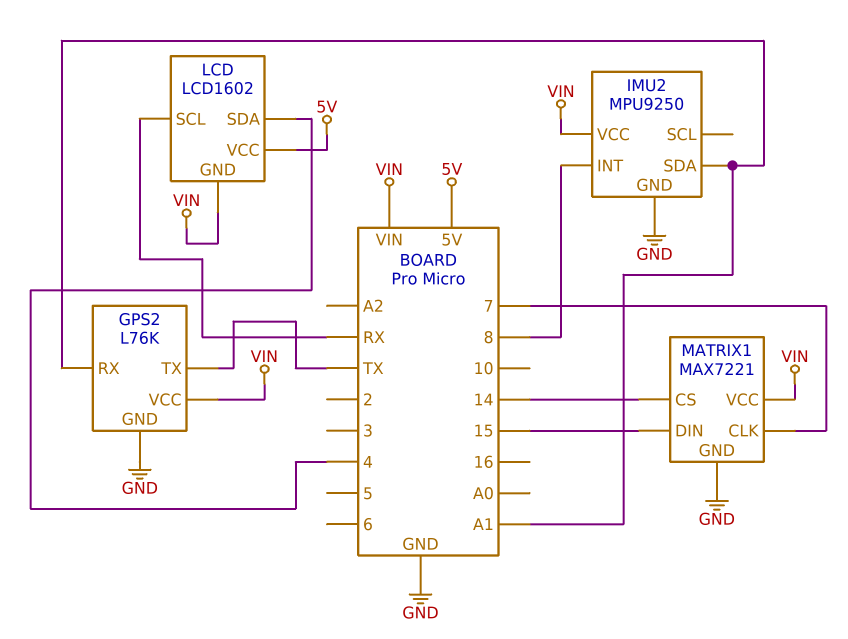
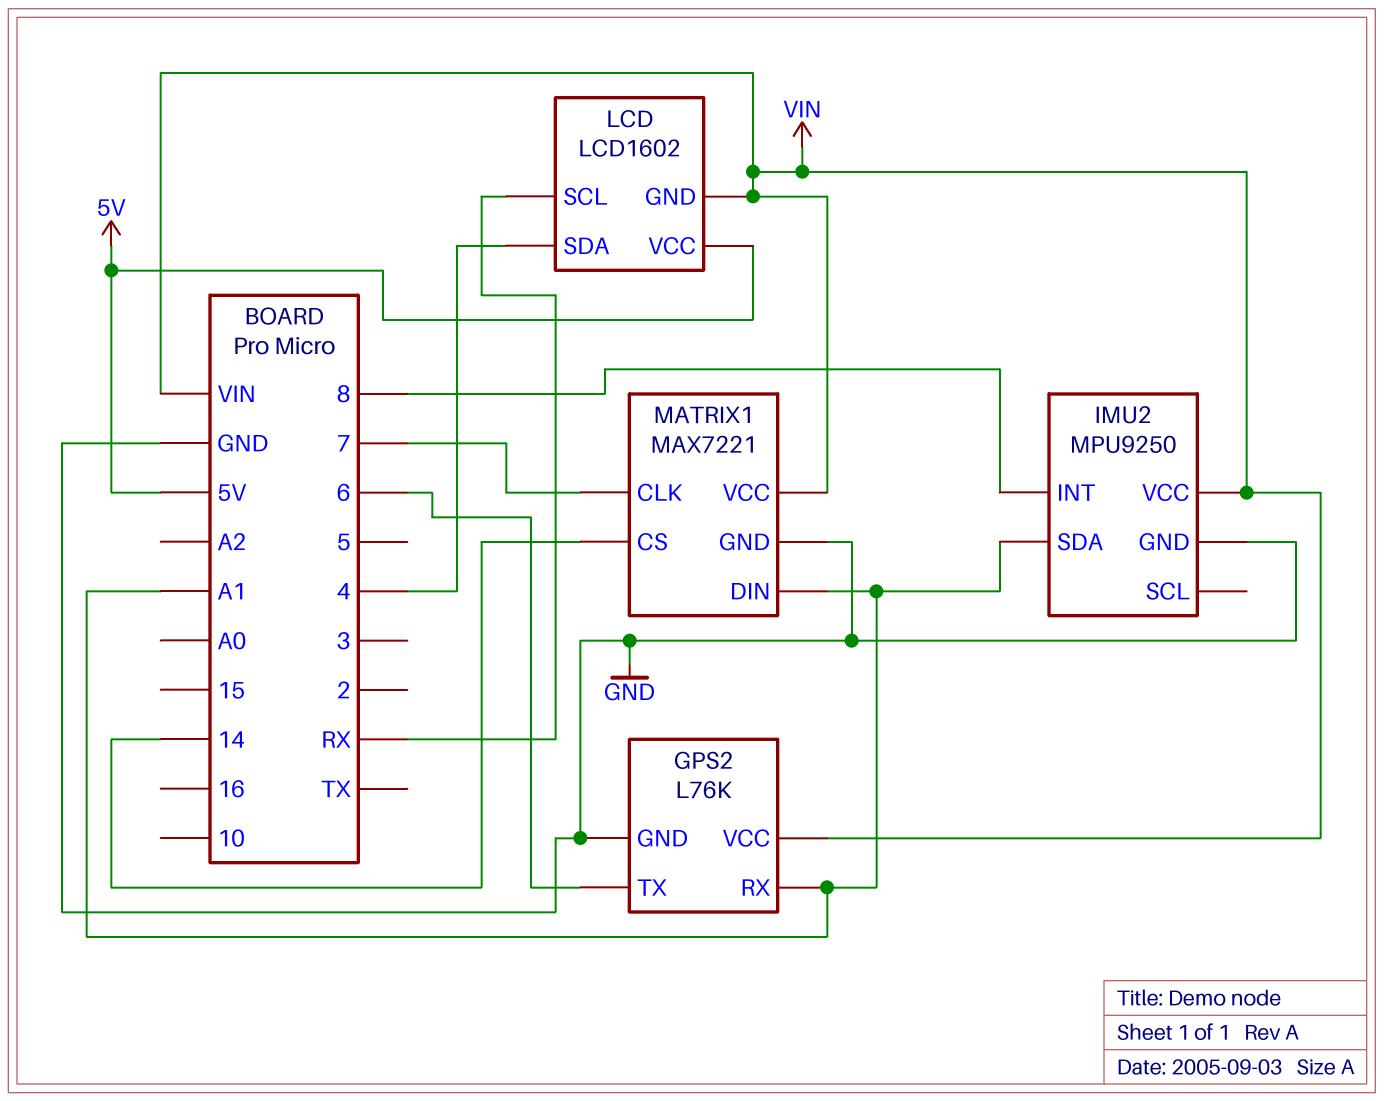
GPS2 pin TX: TX -> 6
MATRIX1 pin DIN: 15 -> A1

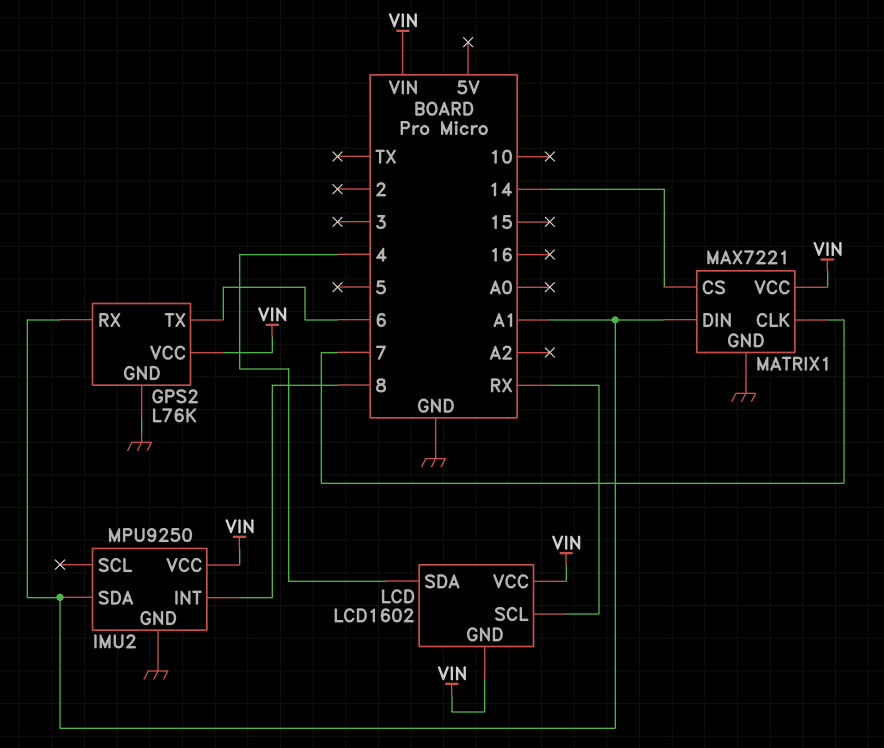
LCD pin VCC: 5V -> VIN

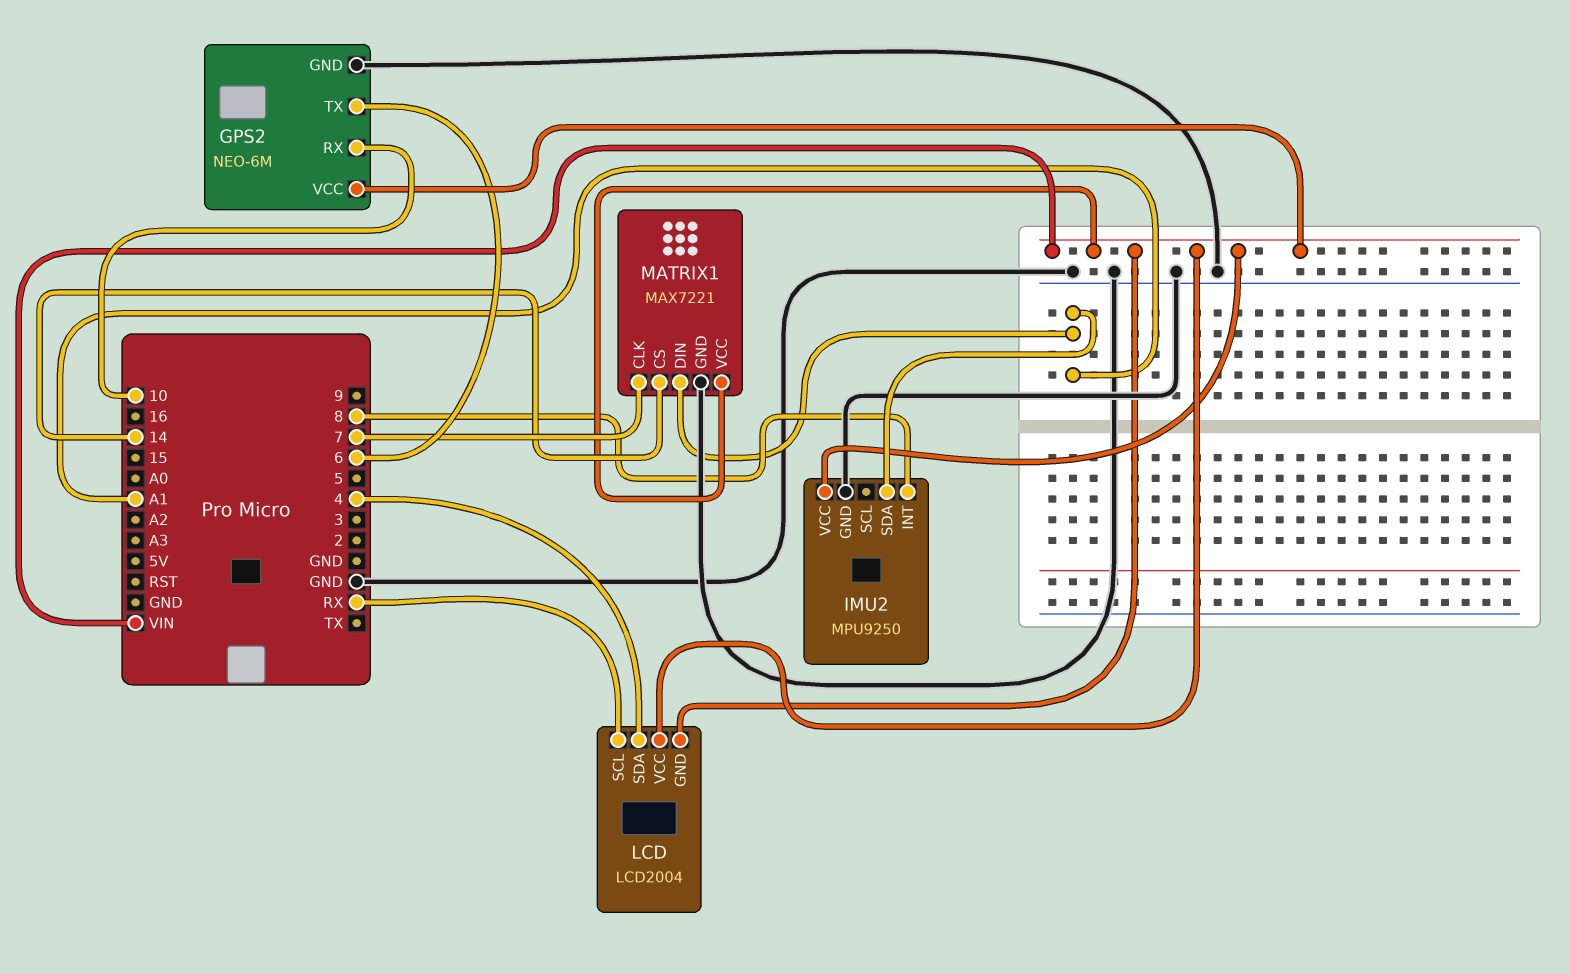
GPS2: L76K -> NEO-6M
GPS2 pin RX: A1 -> 10
LCD: LCD1602 -> LCD2004

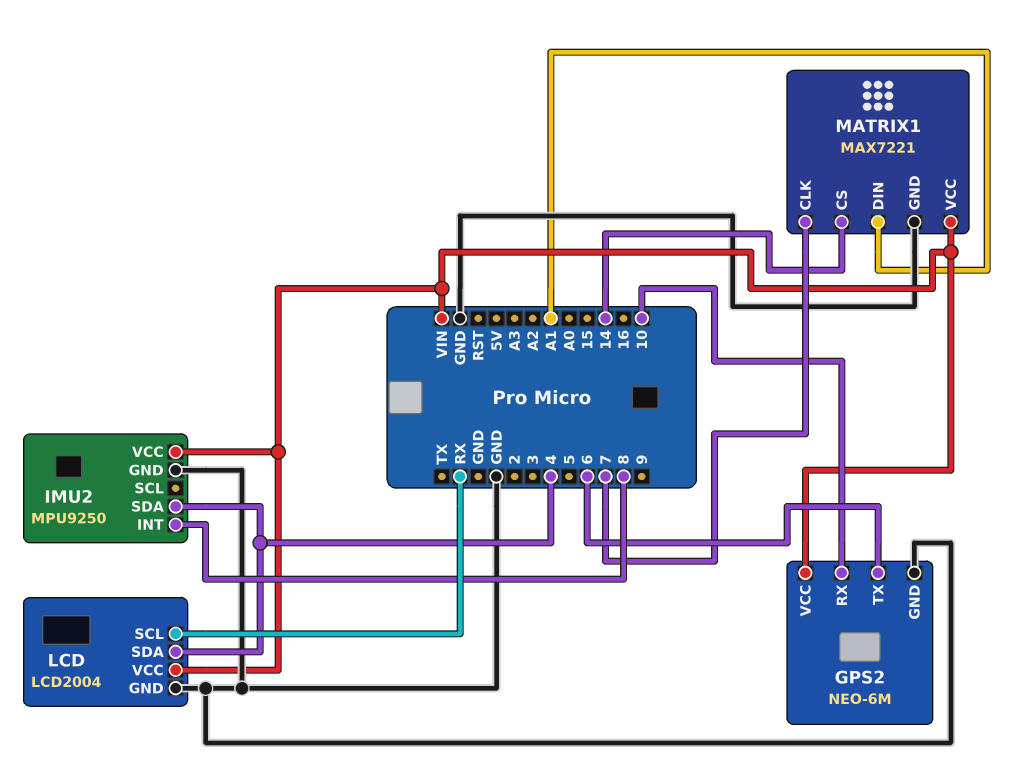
IMU2 pin SDA: A1 -> 4
LCD pin GND: VIN -> GND

